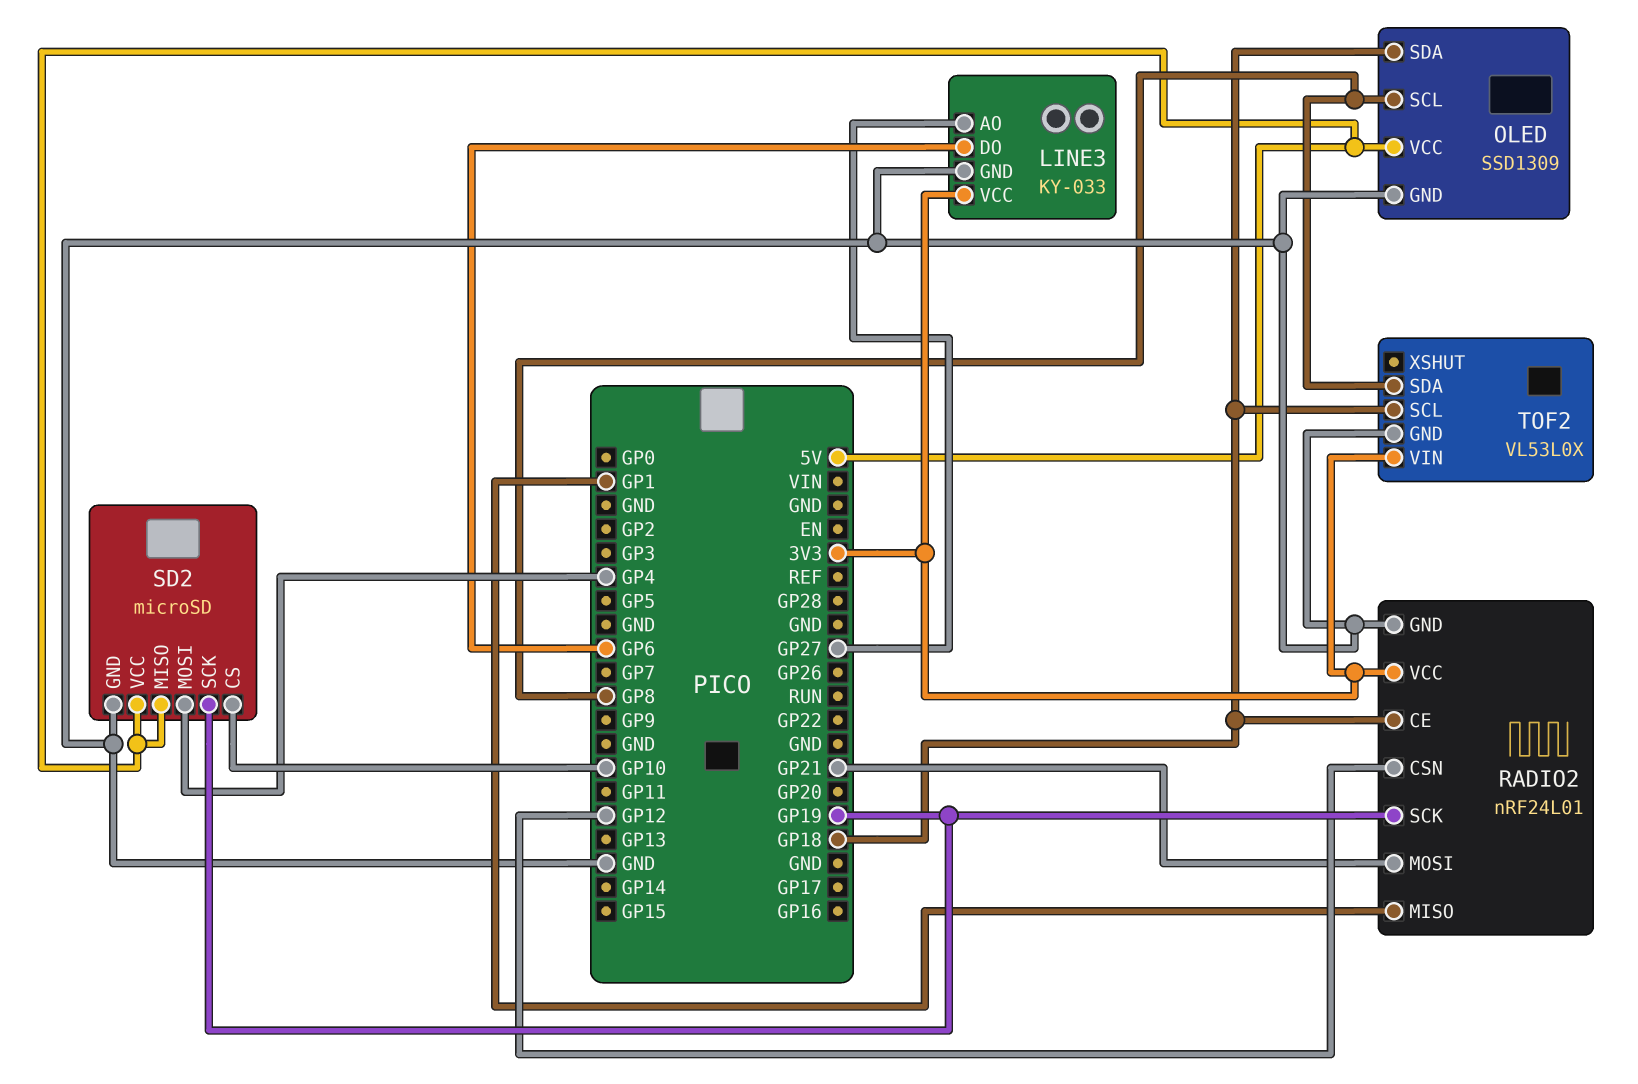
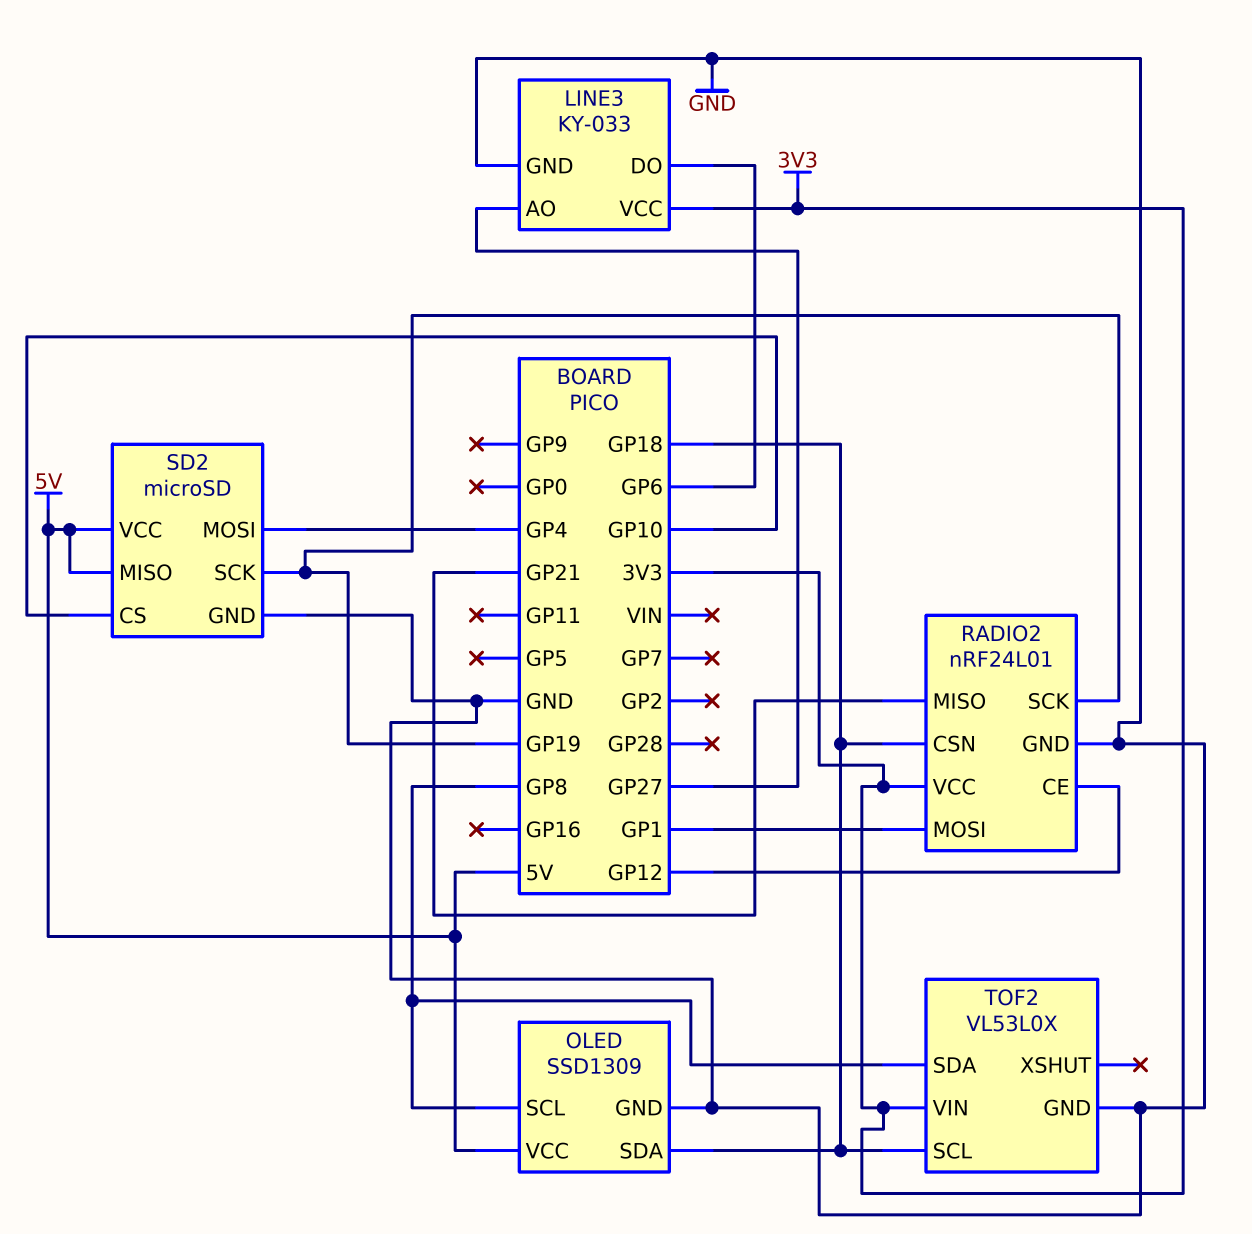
RADIO2 pin CE: GP18 -> GP12
RADIO2 pin CSN: GP12 -> GP18
RADIO2 pin MISO: GP1 -> GP21
RADIO2 pin MOSI: GP21 -> GP1

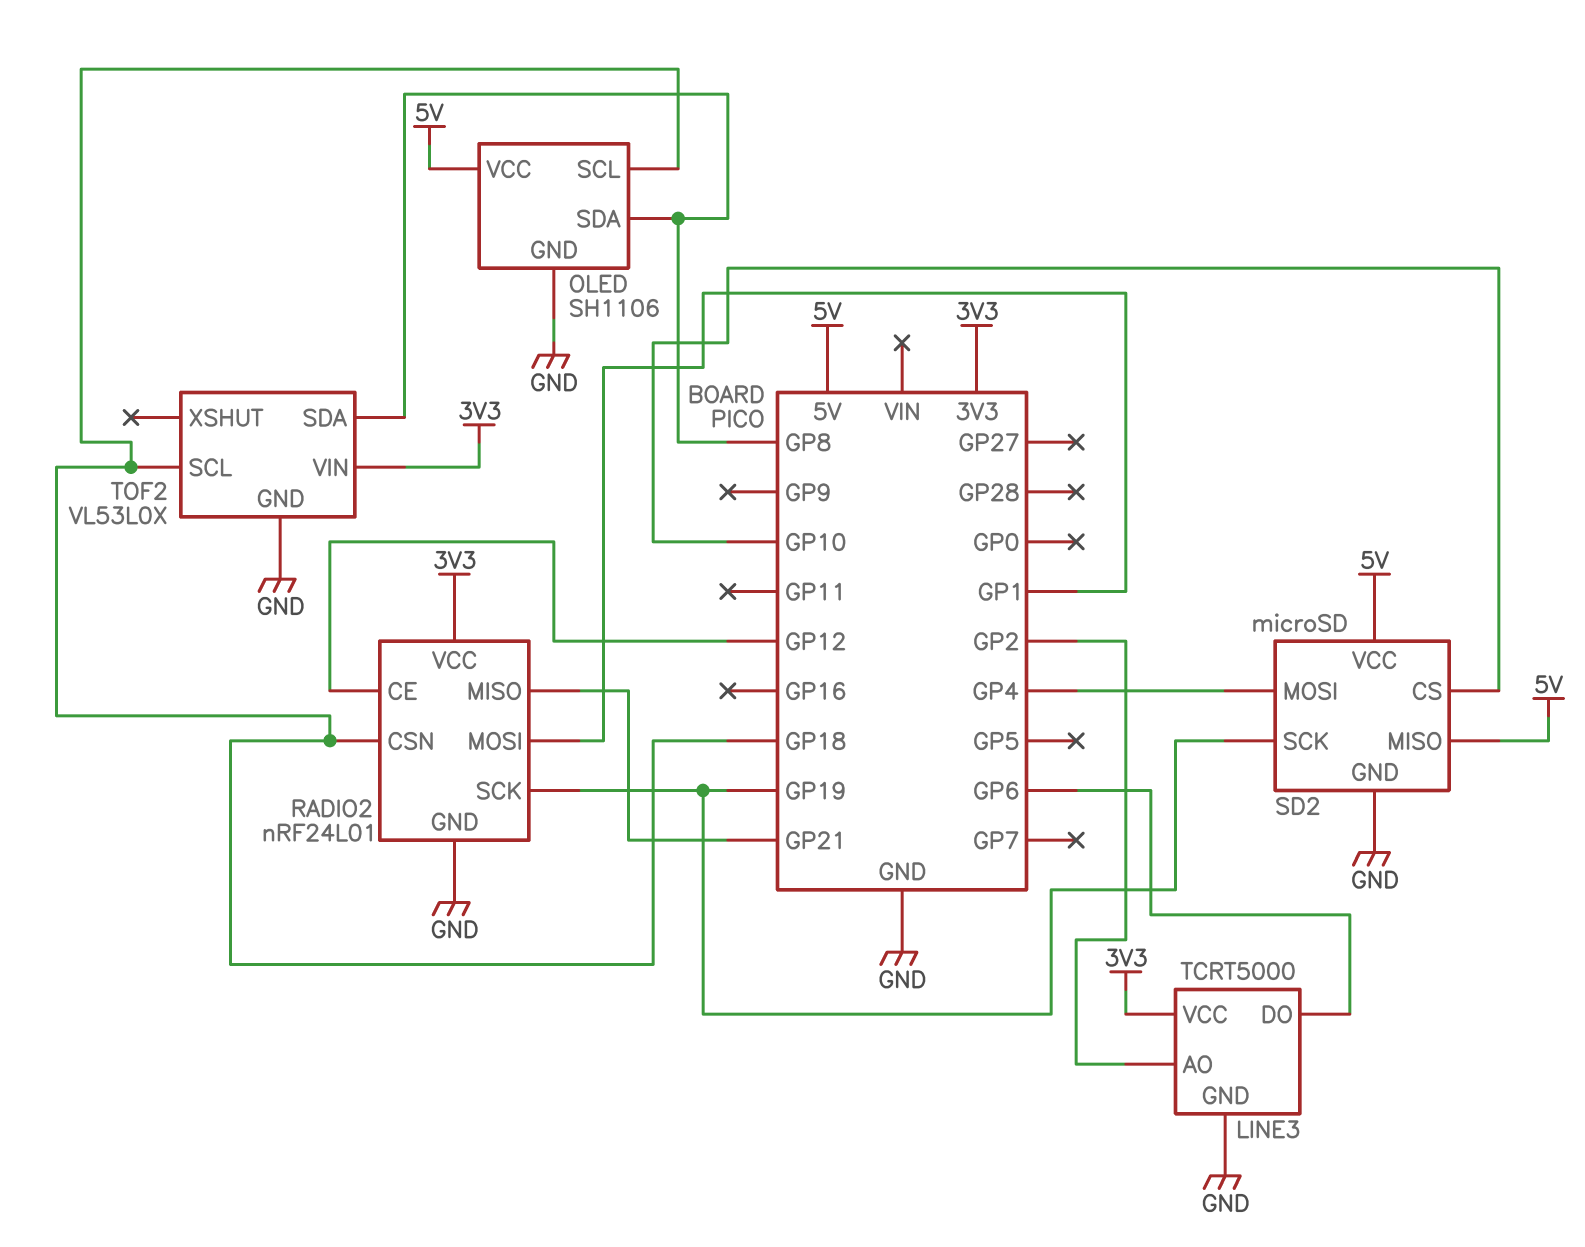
LINE3: KY-033 -> TCRT5000
LINE3 pin AO: GP27 -> GP2
OLED: SSD1309 -> SH1106
OLED pin SCL: GP8 -> GP18
OLED pin SDA: GP18 -> GP8

